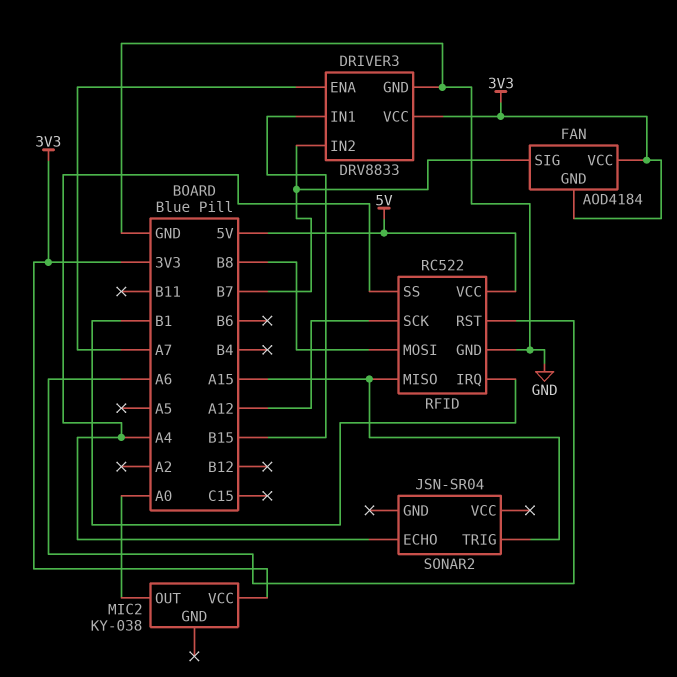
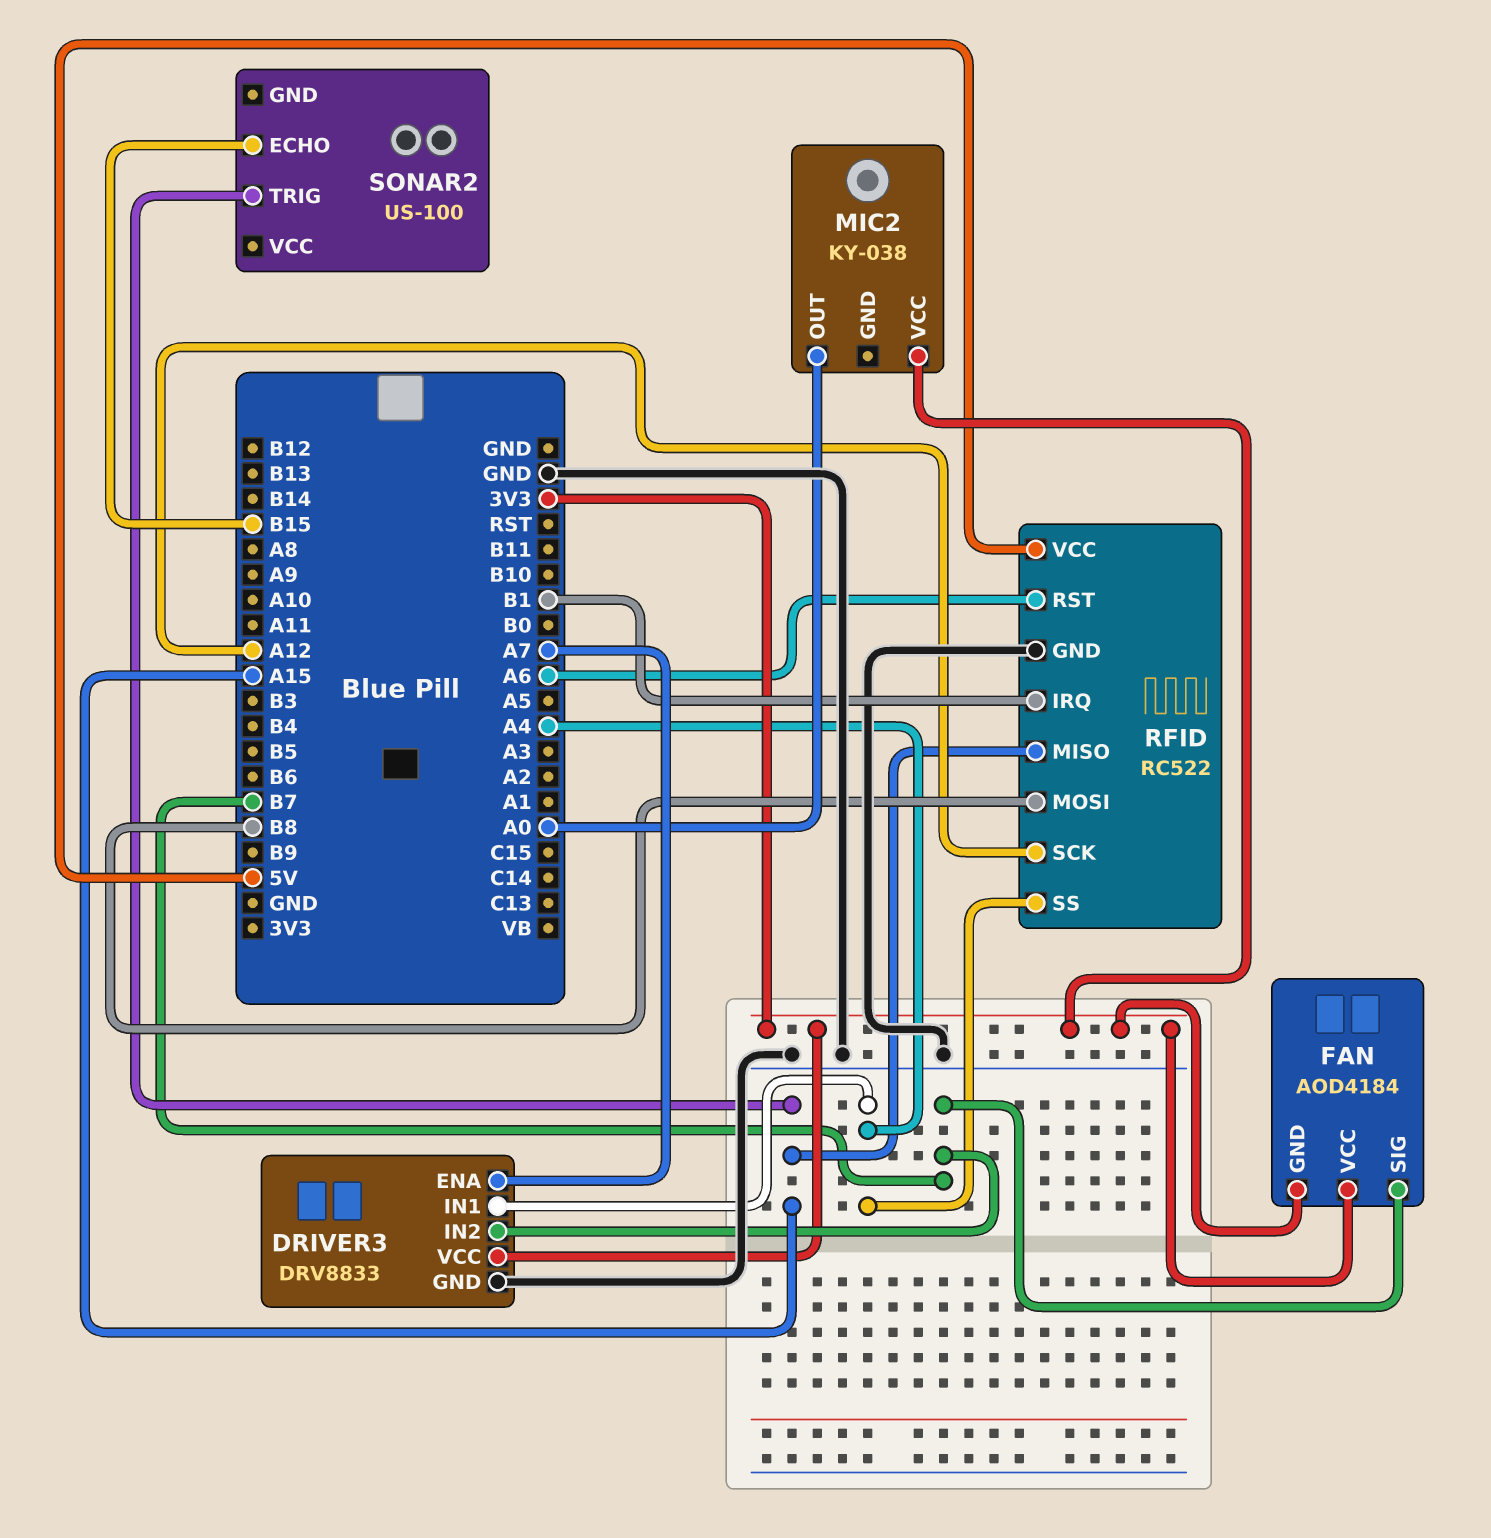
DRIVER3 pin IN1: B15 -> A4
SONAR2: JSN-SR04 -> US-100
SONAR2 pin ECHO: A4 -> B15

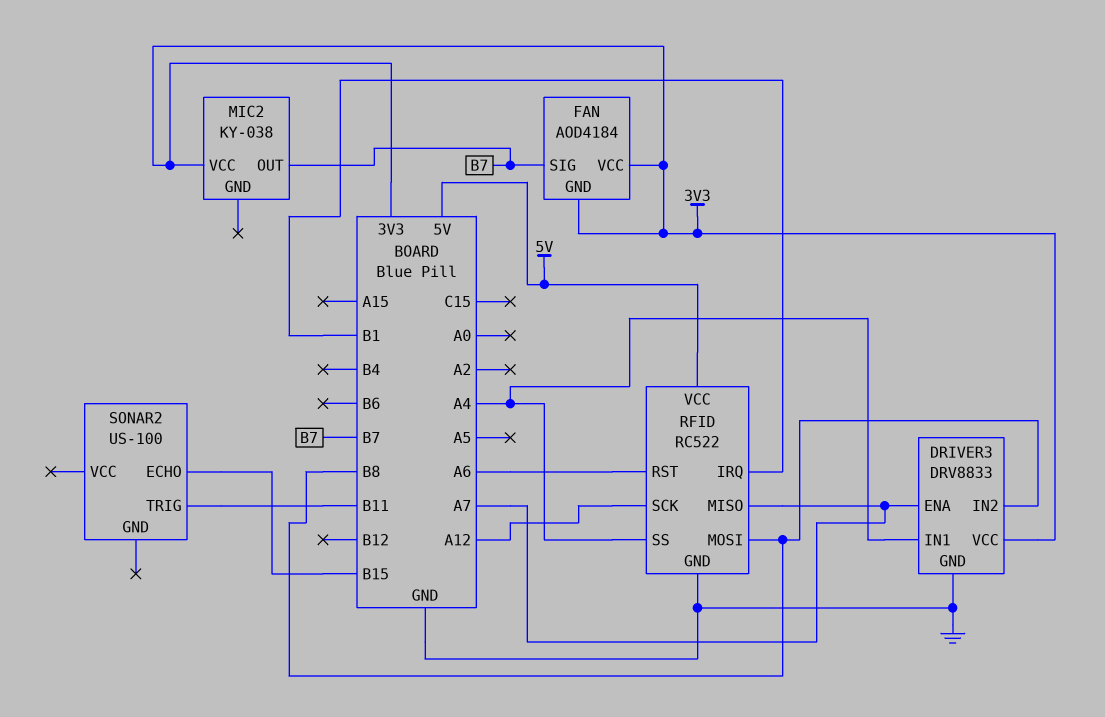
DRIVER3 pin IN2: B7 -> B8
MIC2 pin OUT: A0 -> B7
RFID pin MISO: A15 -> A7
SONAR2 pin TRIG: A15 -> B11

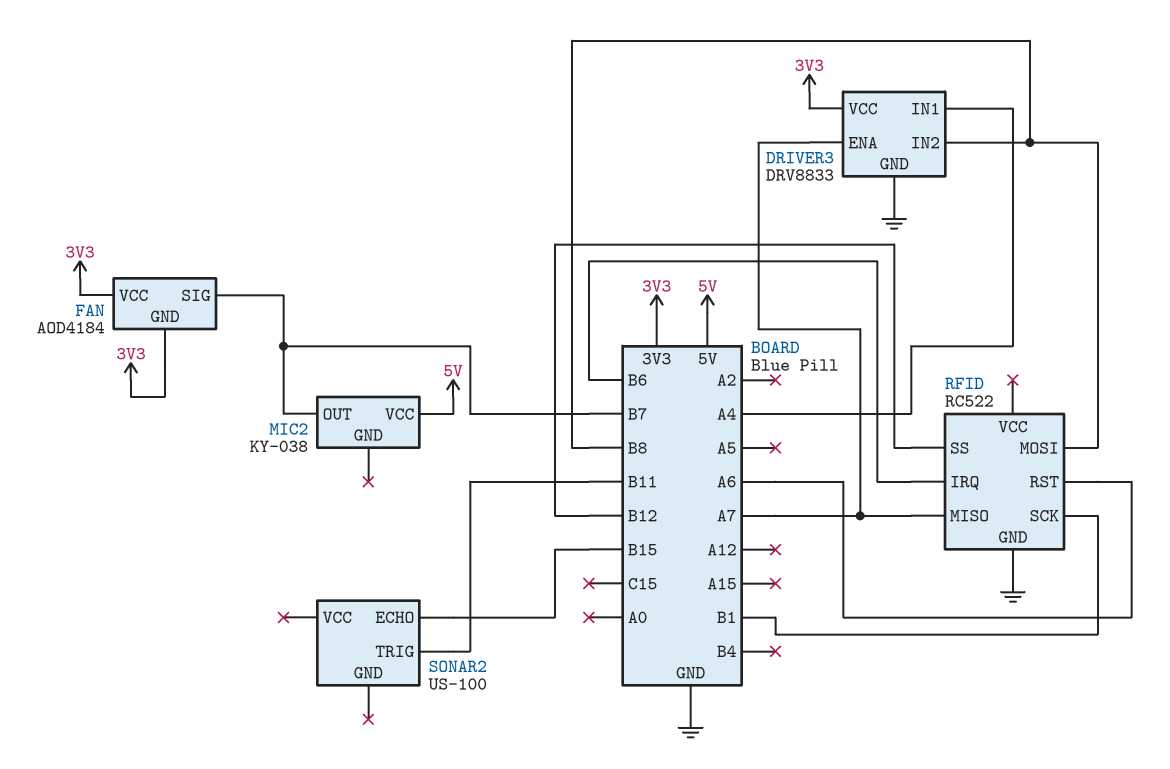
MIC2 pin VCC: 3V3 -> 5V
RFID pin IRQ: B1 -> B6
RFID pin SCK: A12 -> B1
RFID pin SS: A4 -> B12
RFID pin VCC: 5V -> none

